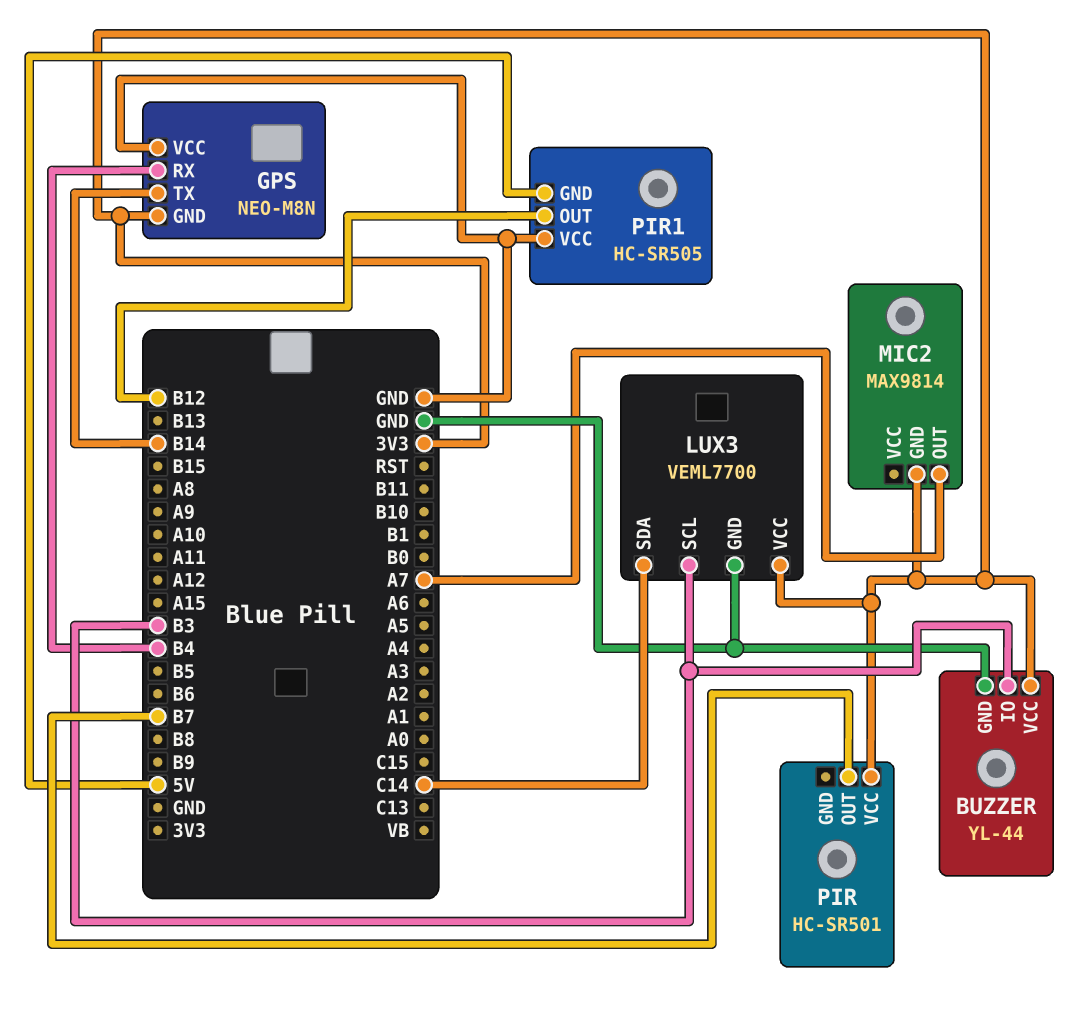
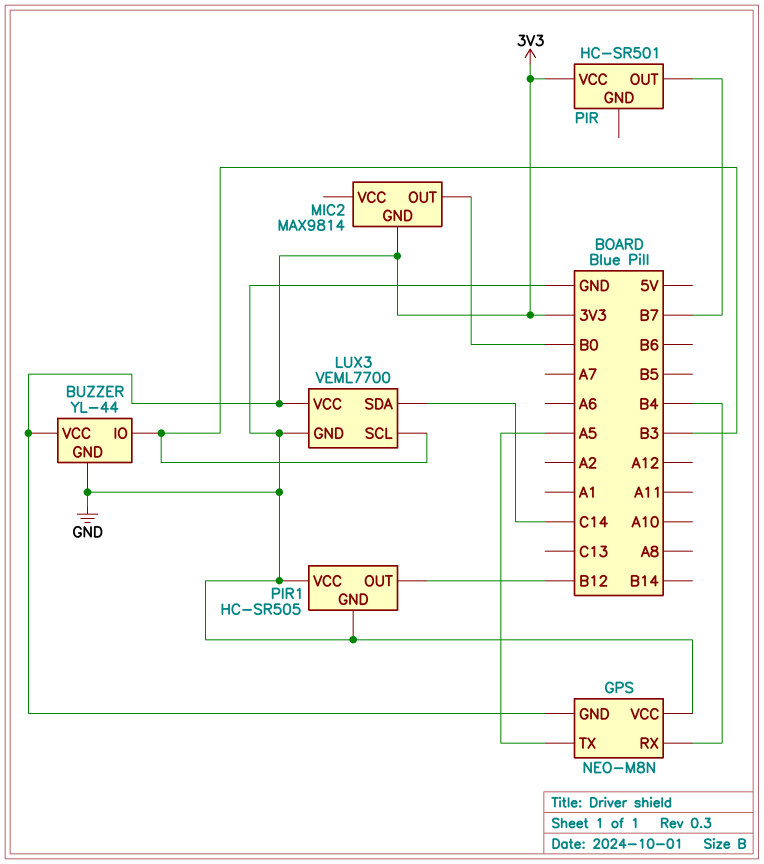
GPS pin TX: B14 -> A5
MIC2 pin OUT: A7 -> B0
PIR1 pin GND: 5V -> GND

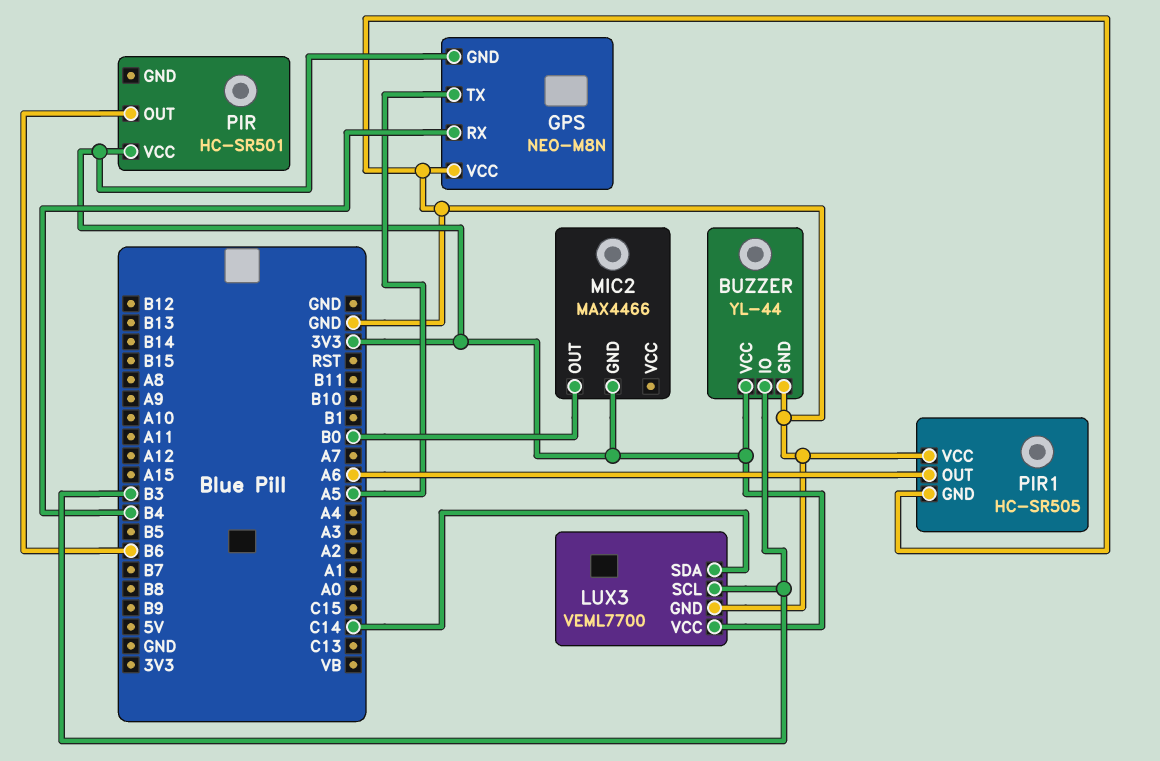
MIC2: MAX9814 -> MAX4466
PIR pin OUT: B7 -> B6
PIR1 pin OUT: B12 -> A6

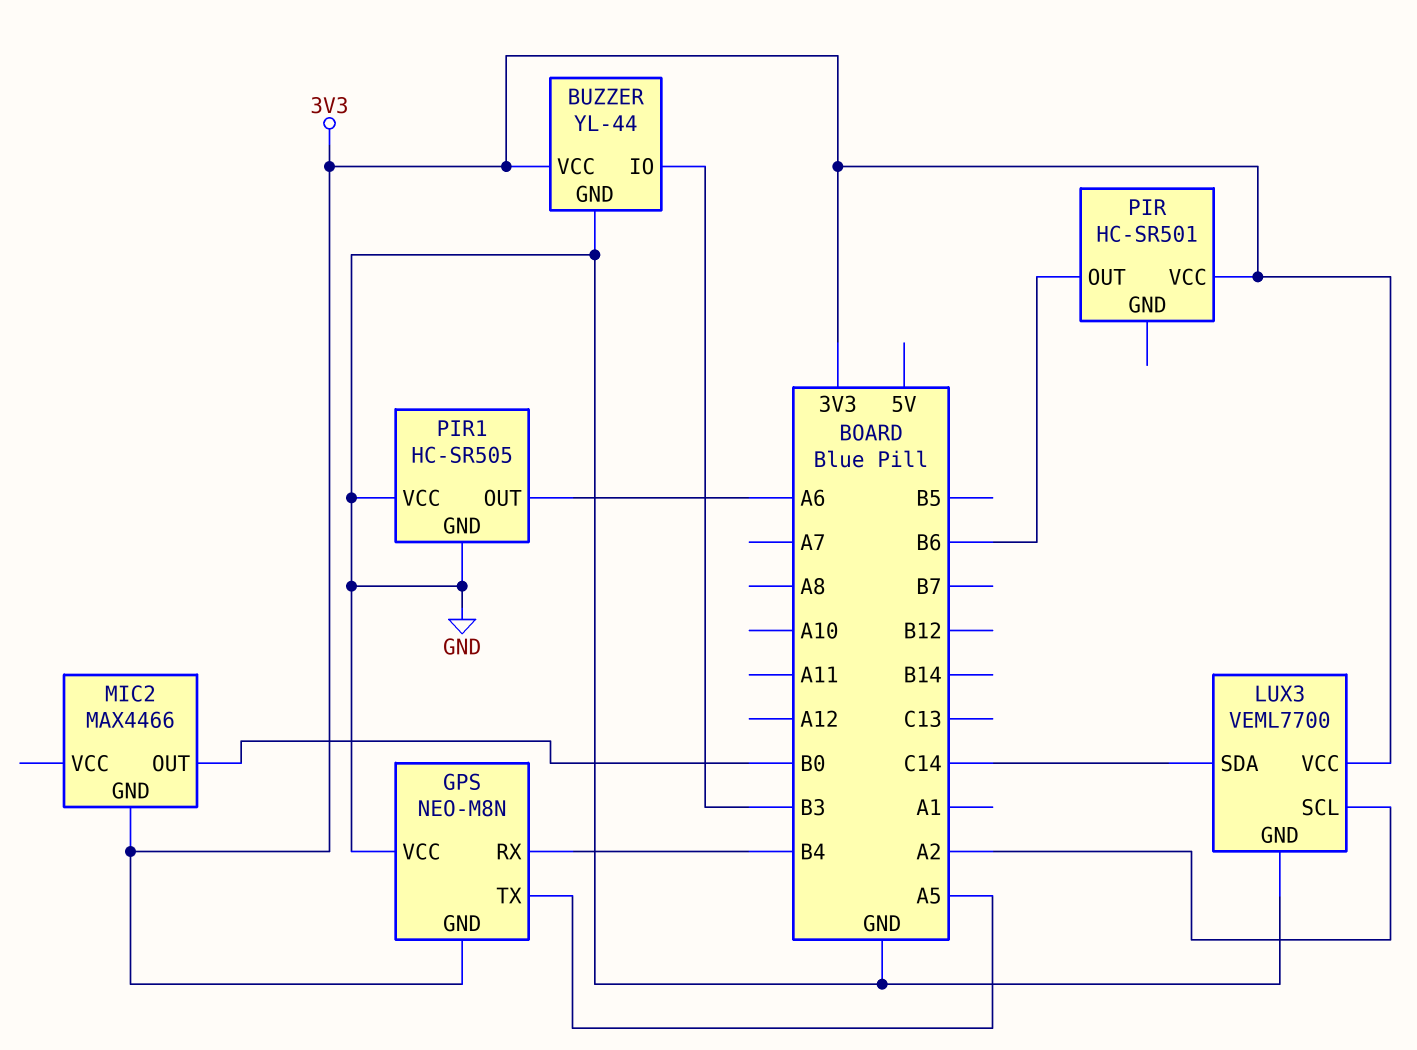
LUX3 pin SCL: B3 -> A2

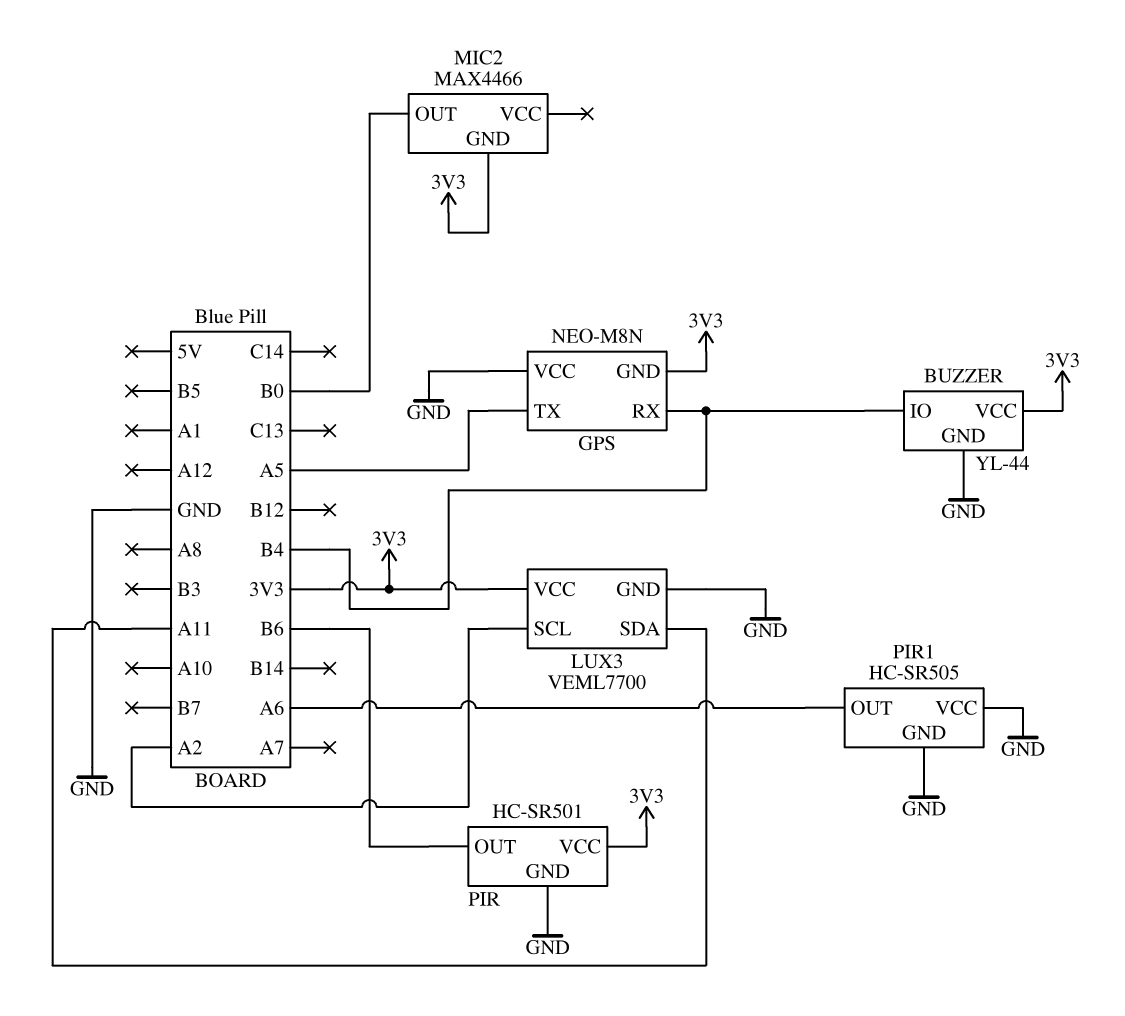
BUZZER pin IO: B3 -> B4
LUX3 pin SDA: C14 -> A11
PIR pin GND: none -> GND

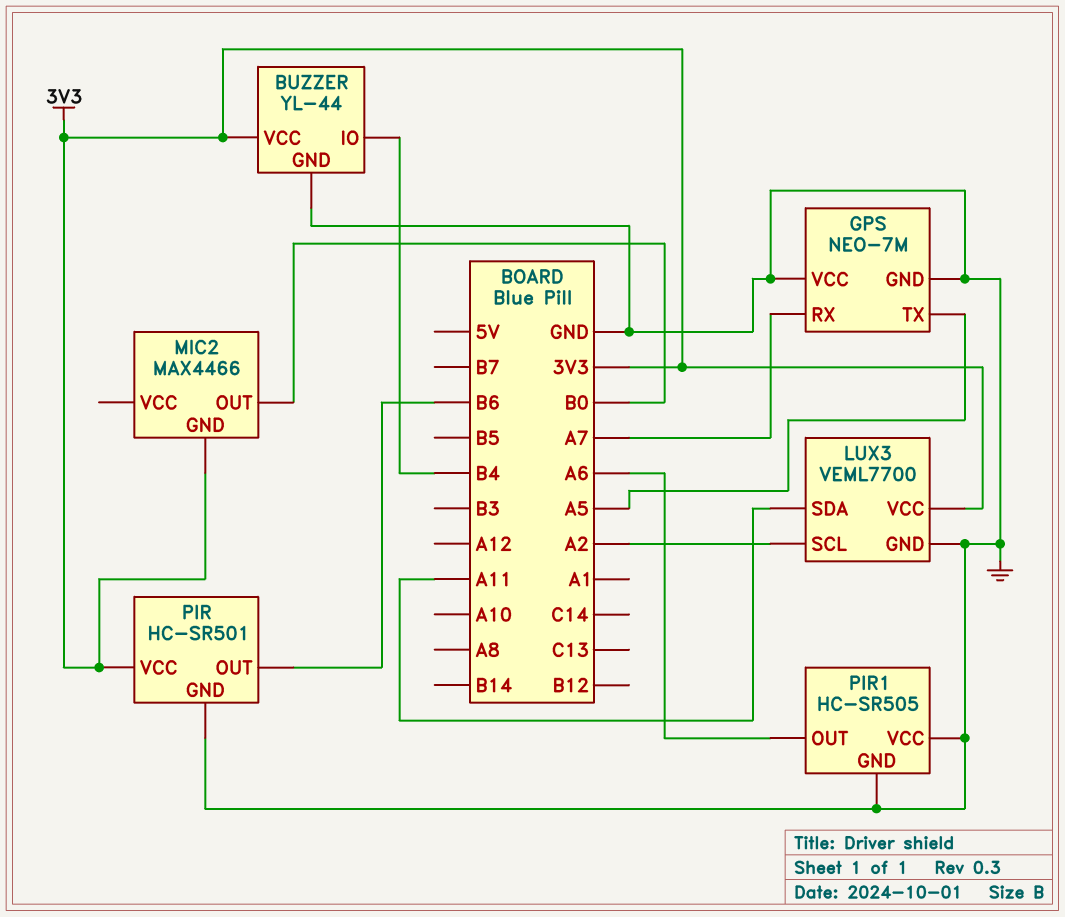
GPS: NEO-M8N -> NEO-7M
GPS pin GND: 3V3 -> GND
GPS pin RX: B4 -> A7

